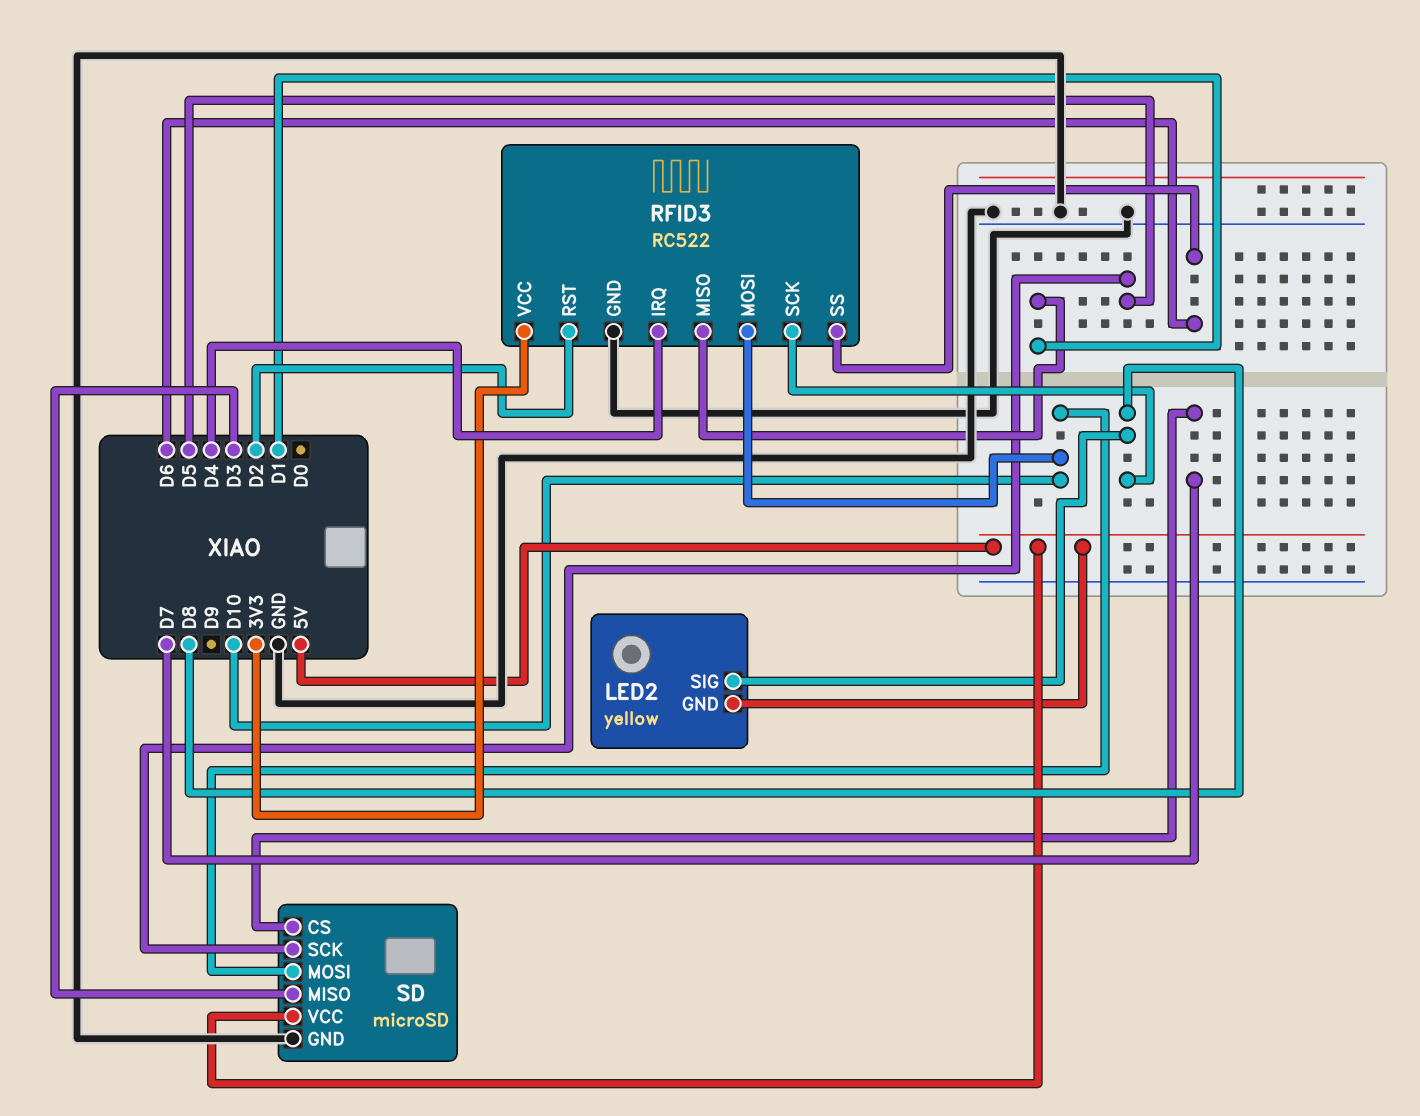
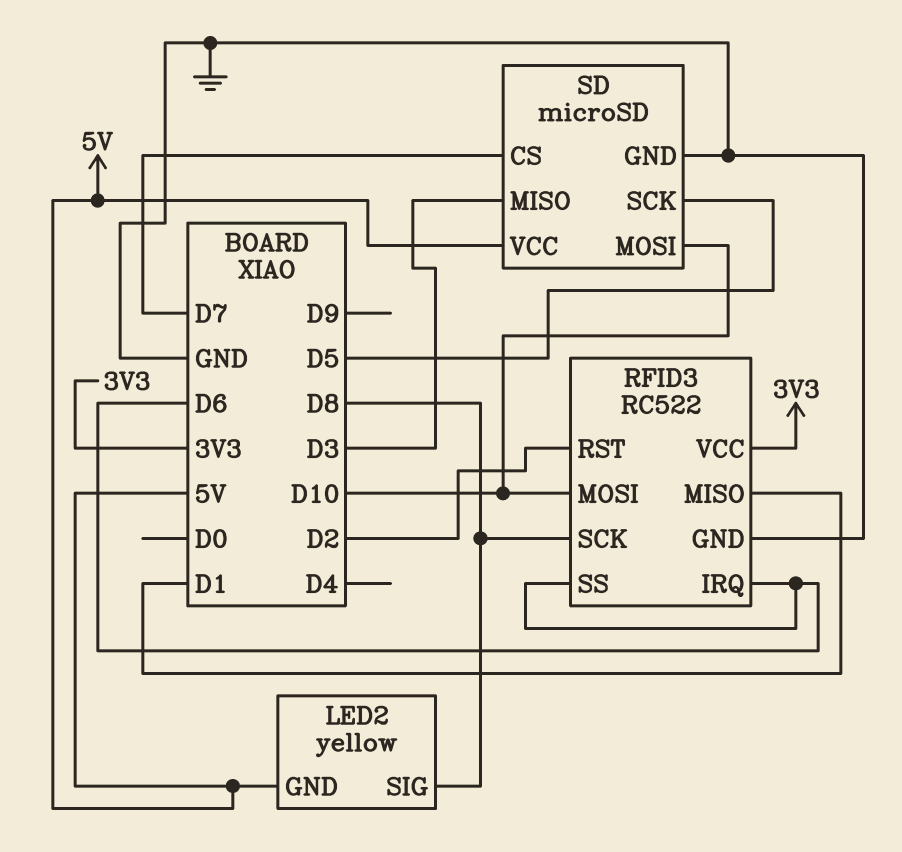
RFID3 pin IRQ: D4 -> D6

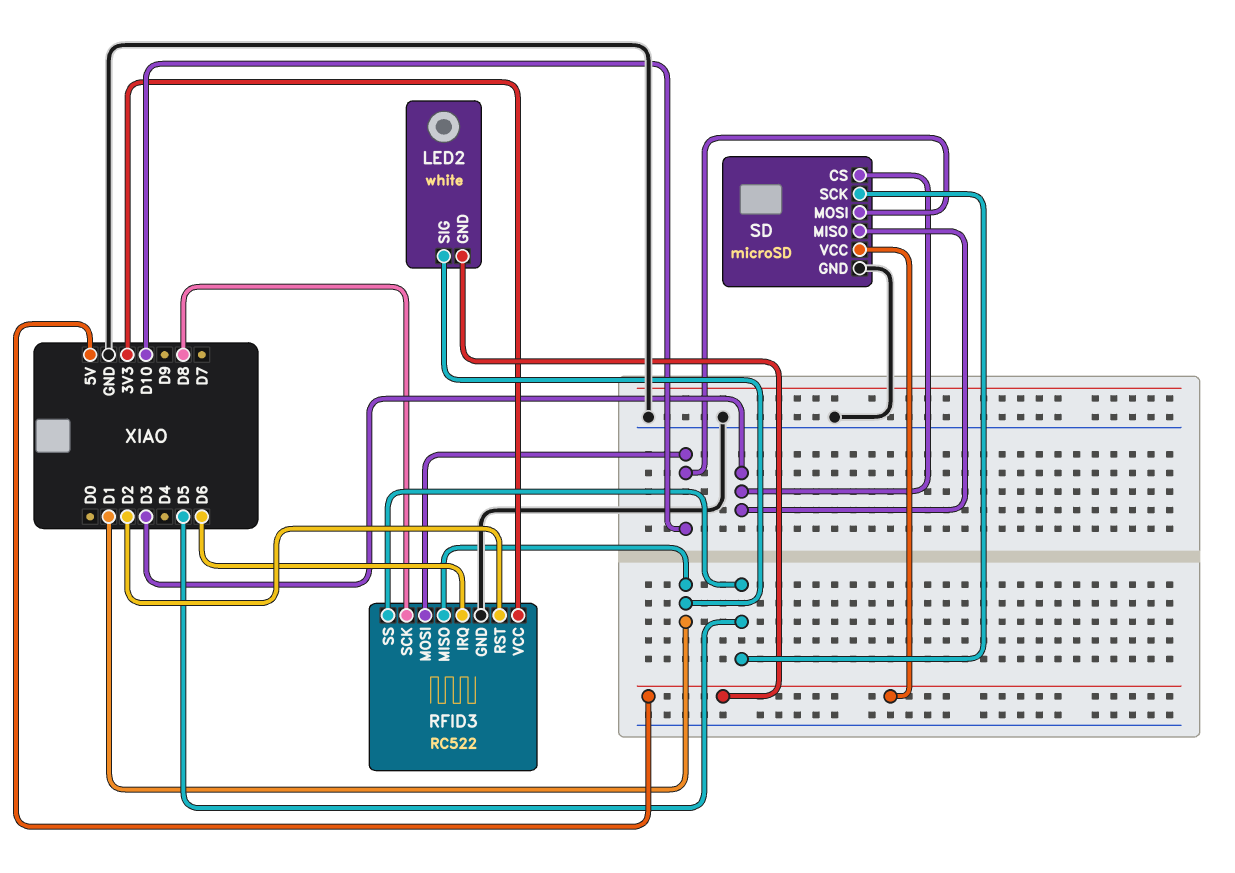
LED2: yellow -> white
LED2 pin SIG: D8 -> D1
RFID3 pin SS: D6 -> D5
SD pin CS: D7 -> D3

